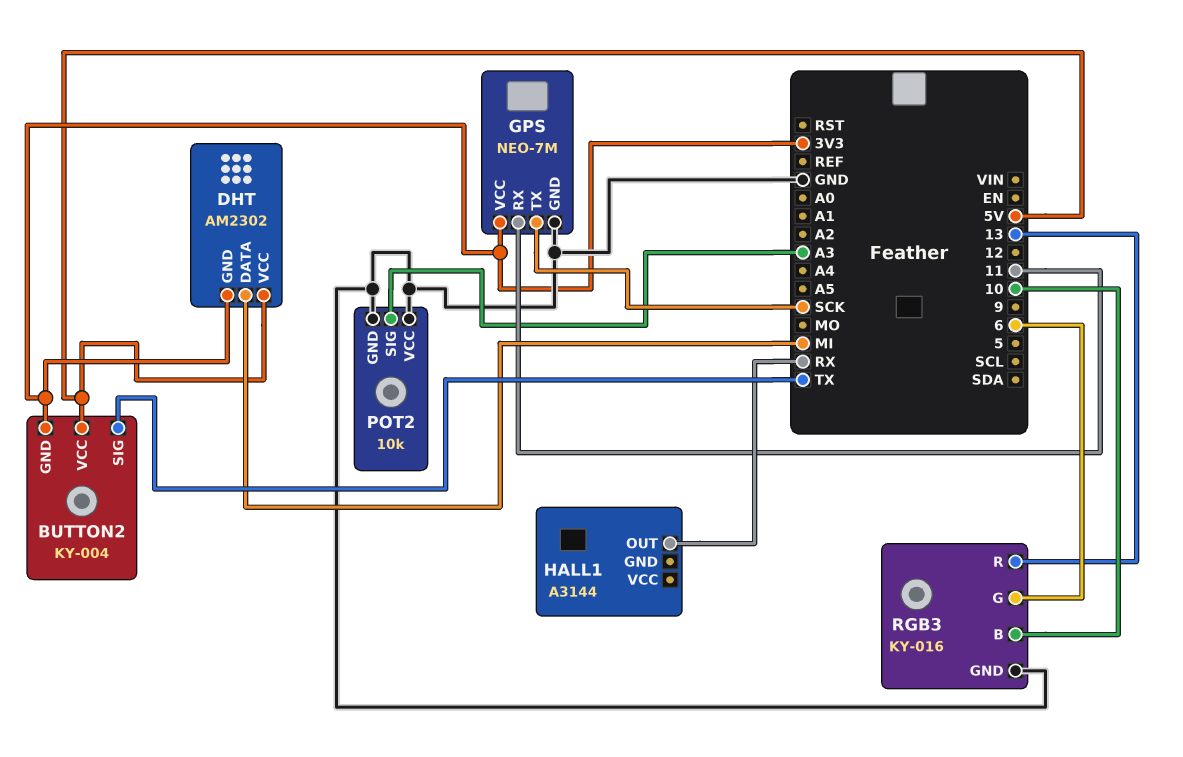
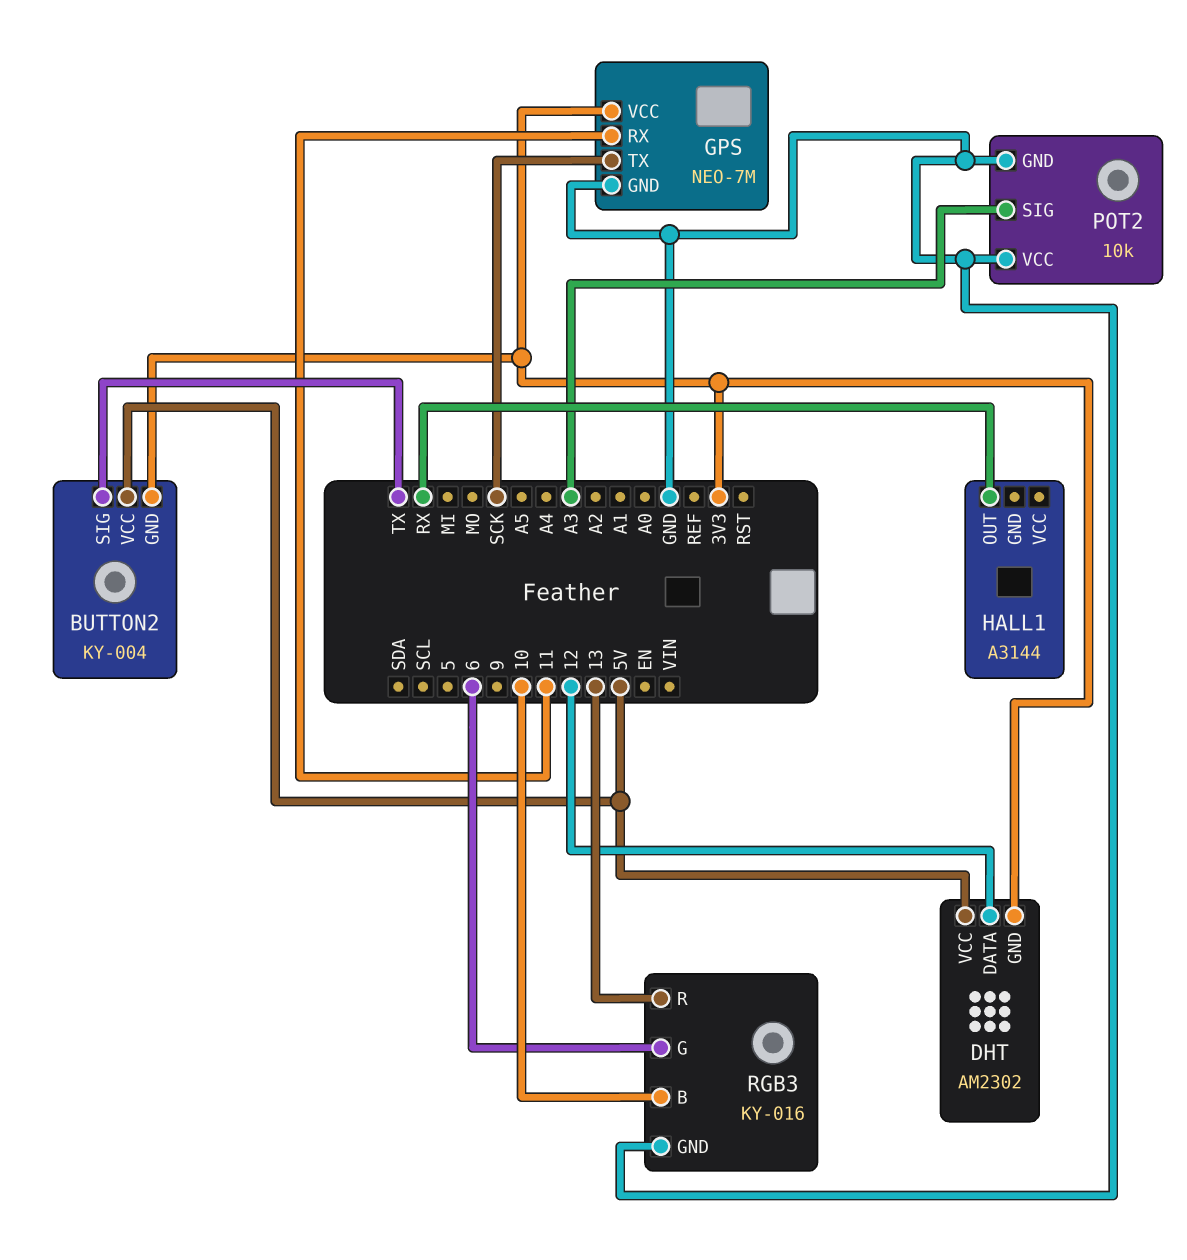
DHT pin DATA: MI -> 12

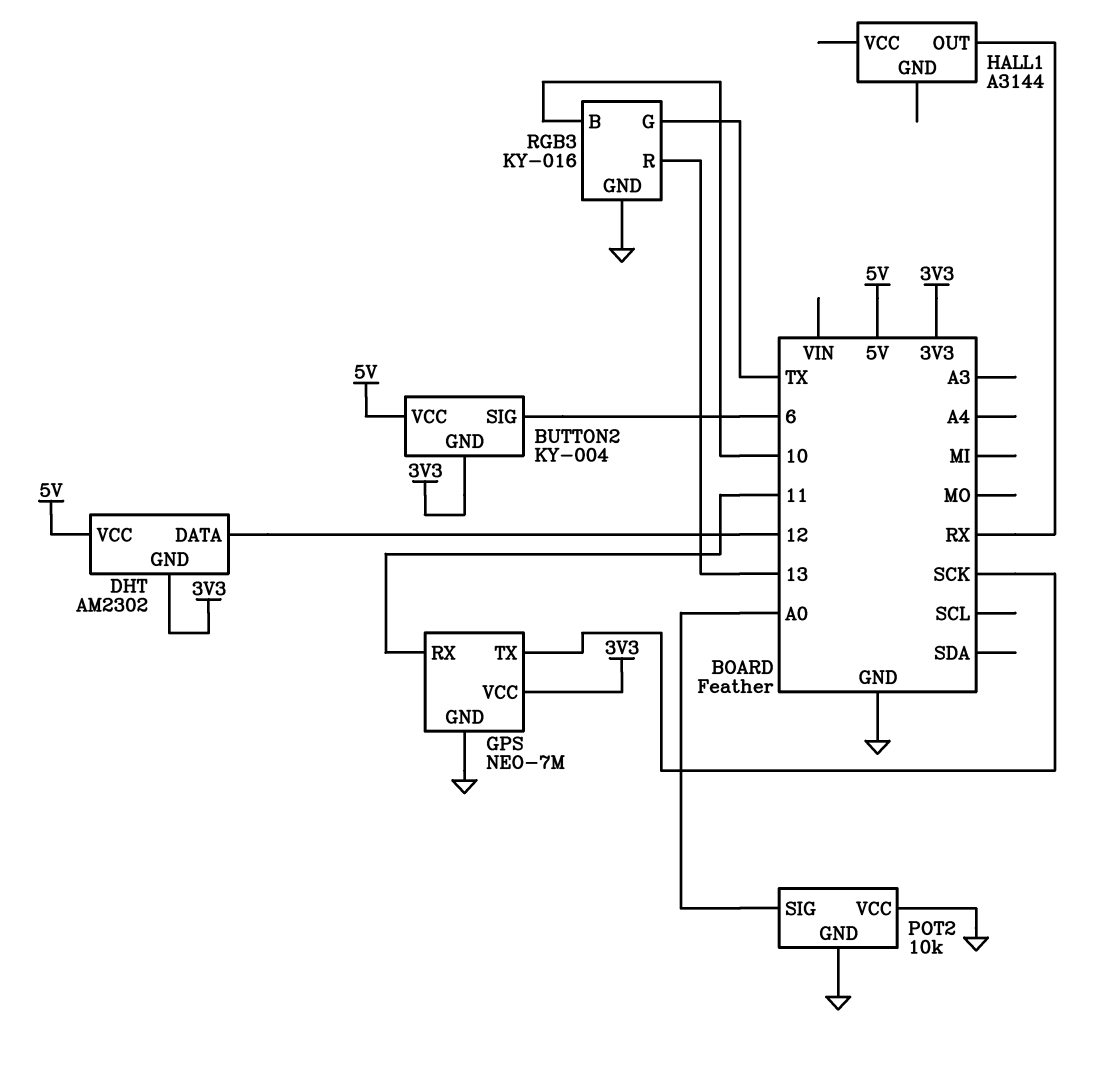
BUTTON2 pin SIG: TX -> 6
POT2 pin SIG: A3 -> A0
RGB3 pin G: 6 -> TX

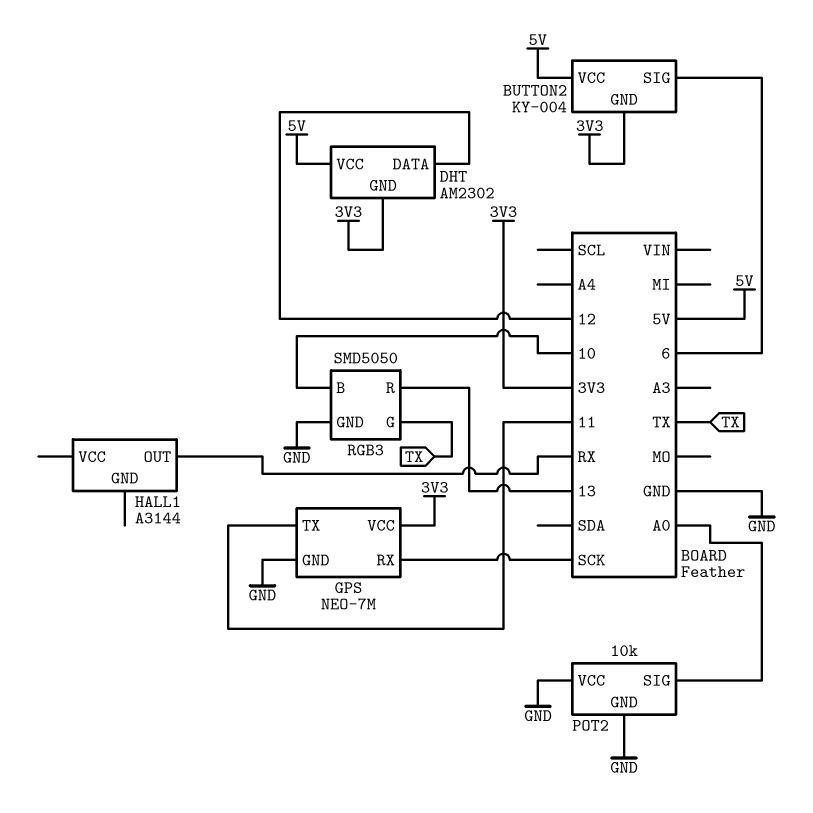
GPS pin RX: 11 -> SCK
GPS pin TX: SCK -> 11
RGB3: KY-016 -> SMD5050

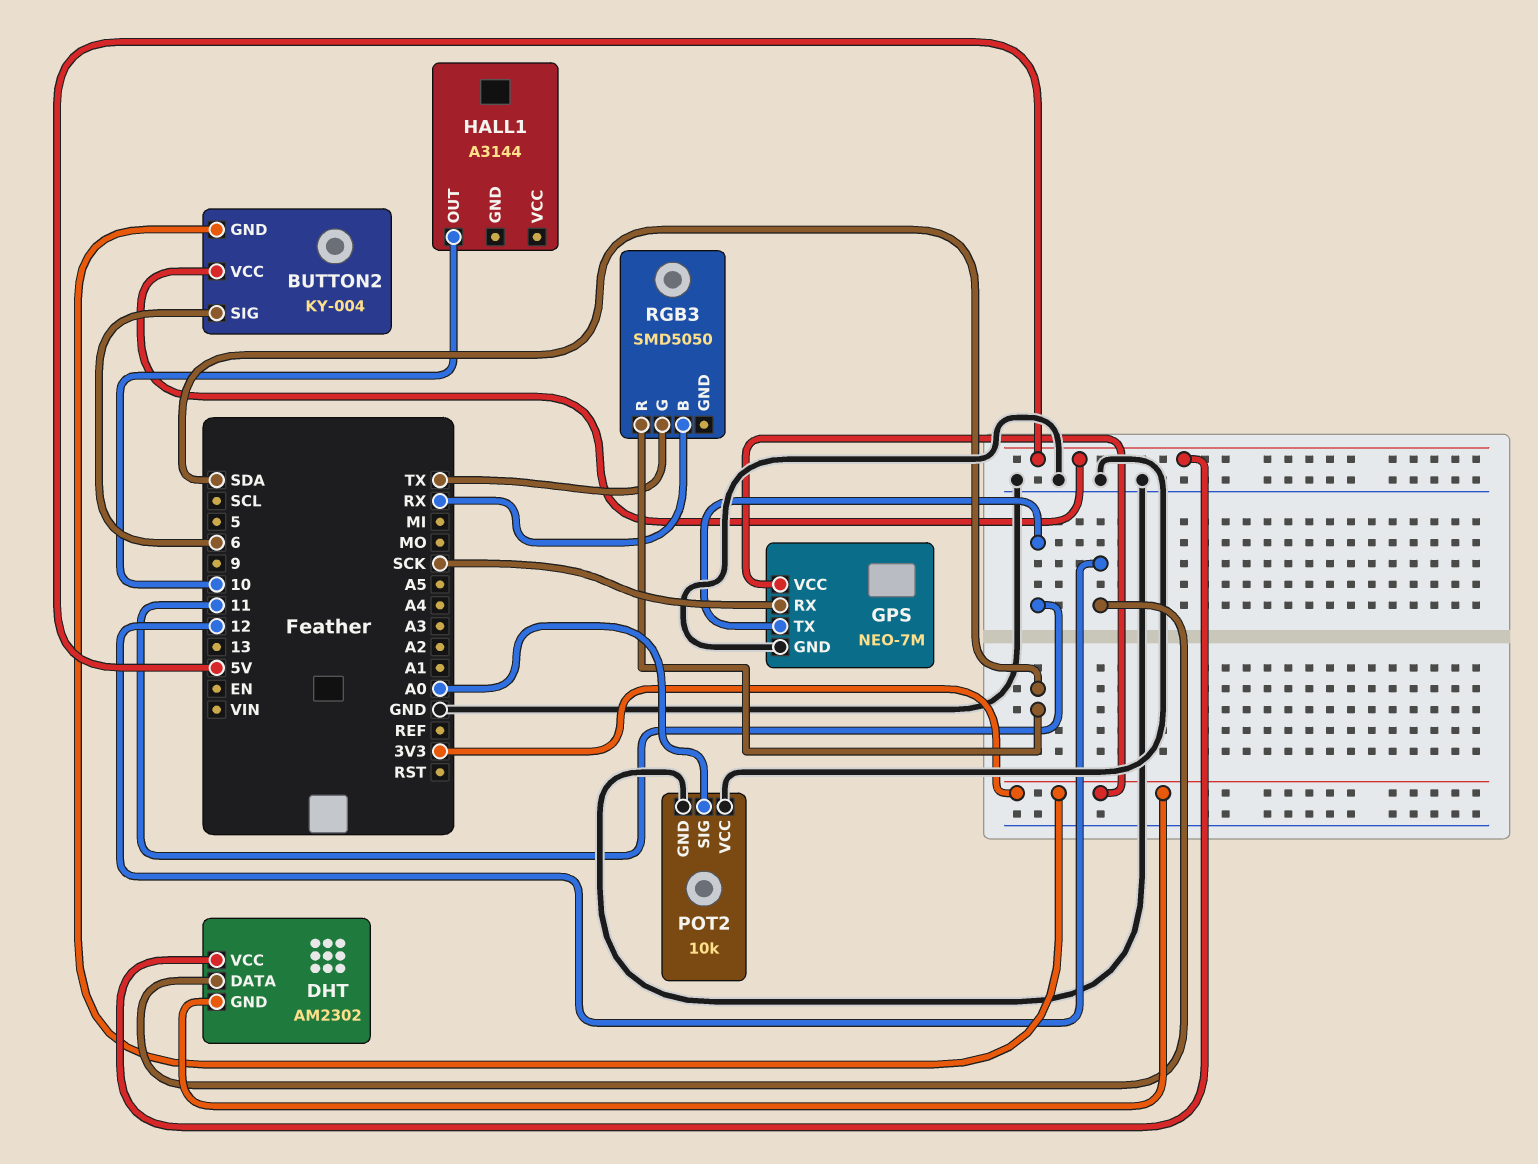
HALL1 pin OUT: RX -> 10
RGB3 pin B: 10 -> RX
RGB3 pin GND: GND -> none
RGB3 pin R: 13 -> SDA

